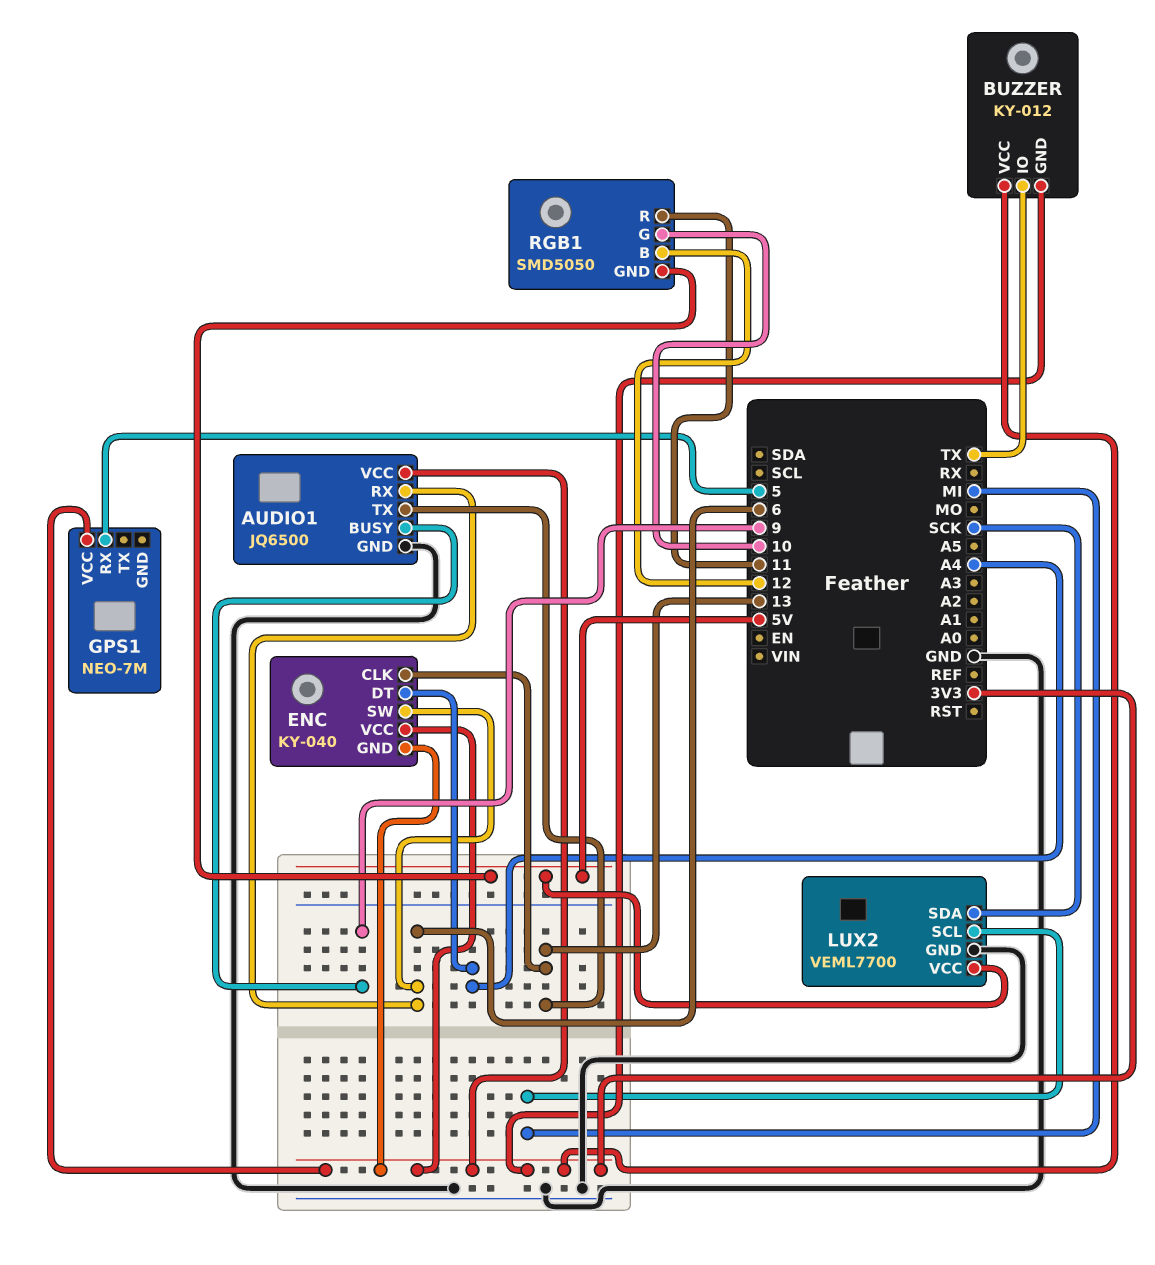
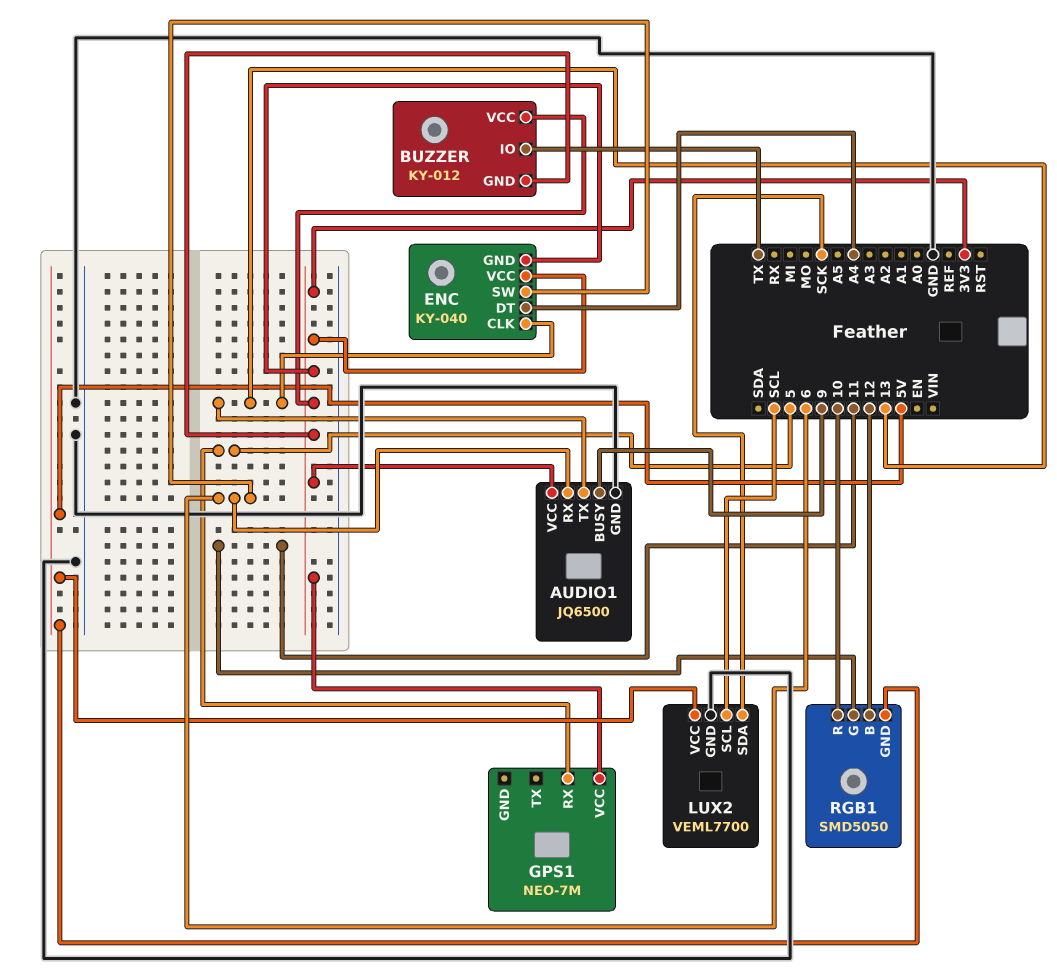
LUX2 pin SCL: MI -> SCL
RGB1 pin G: 10 -> 11
RGB1 pin R: 11 -> 10

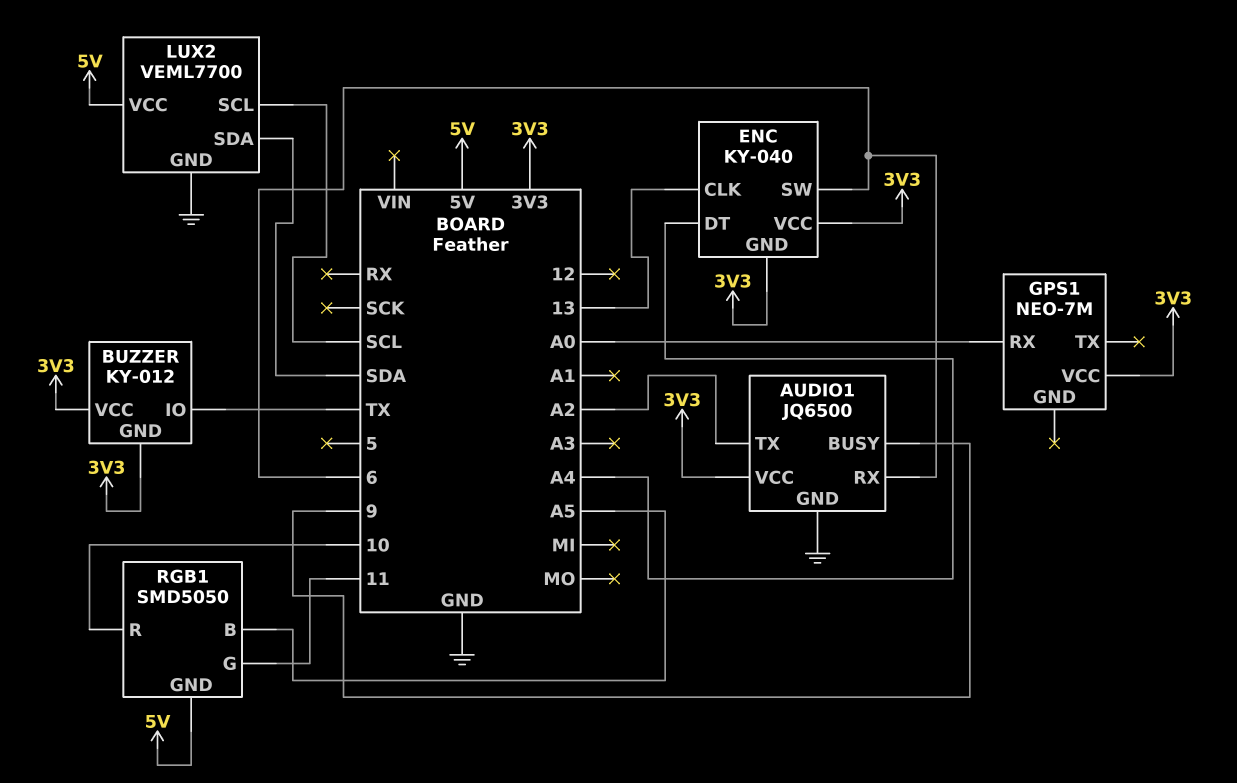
AUDIO1 pin TX: 13 -> A2
GPS1 pin RX: 5 -> A0
LUX2 pin SDA: SCK -> SDA
RGB1 pin B: 12 -> A5

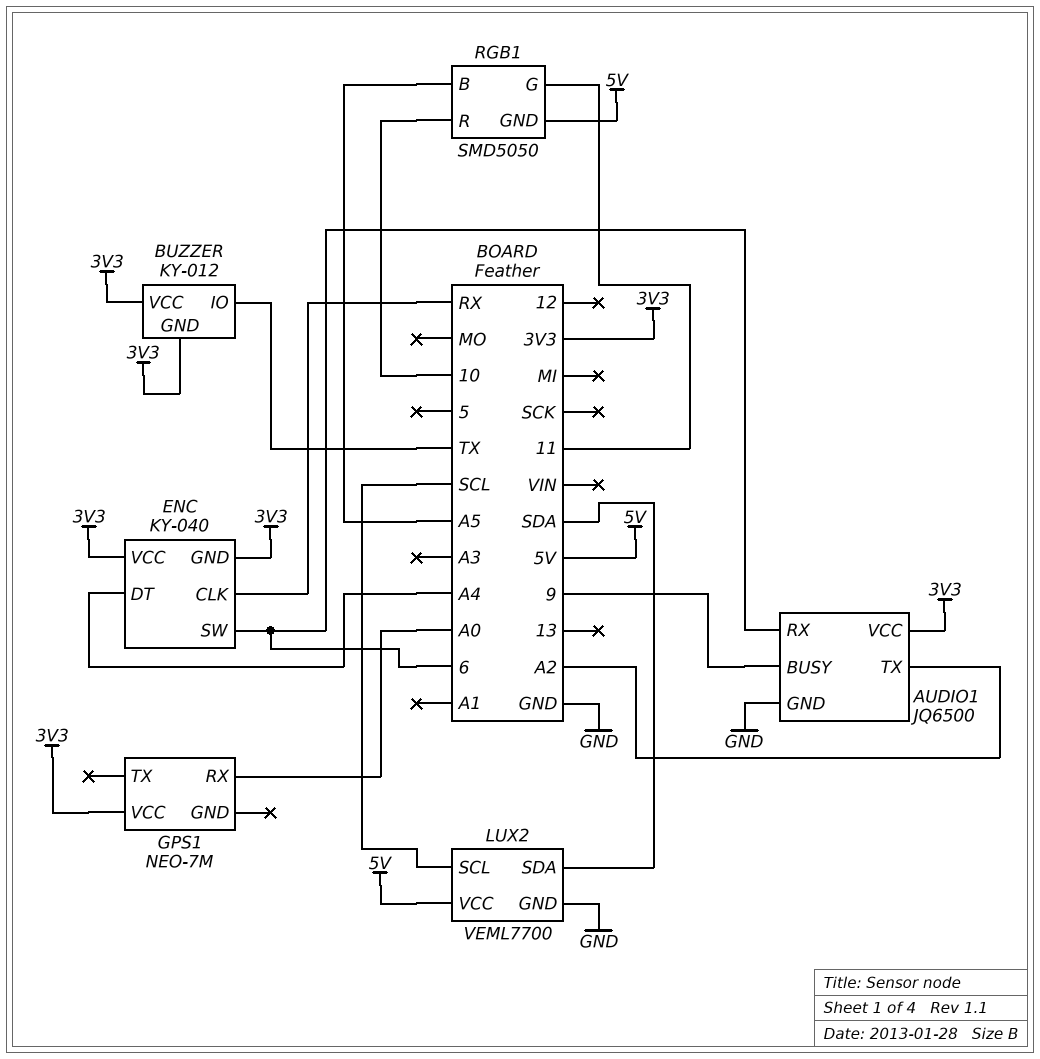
ENC pin CLK: 13 -> RX

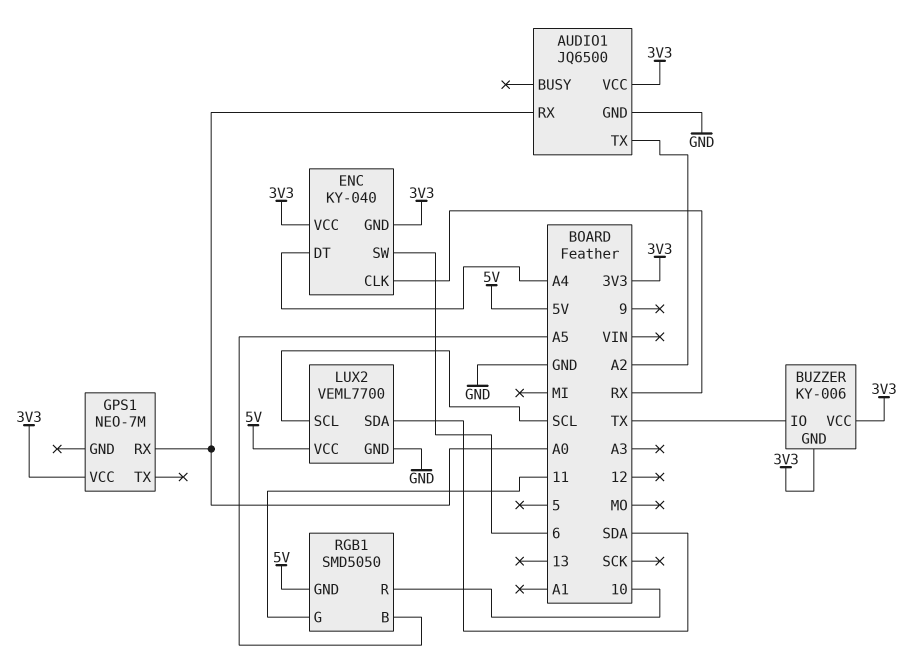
AUDIO1 pin BUSY: 9 -> none
AUDIO1 pin RX: 6 -> A0
BUZZER: KY-012 -> KY-006

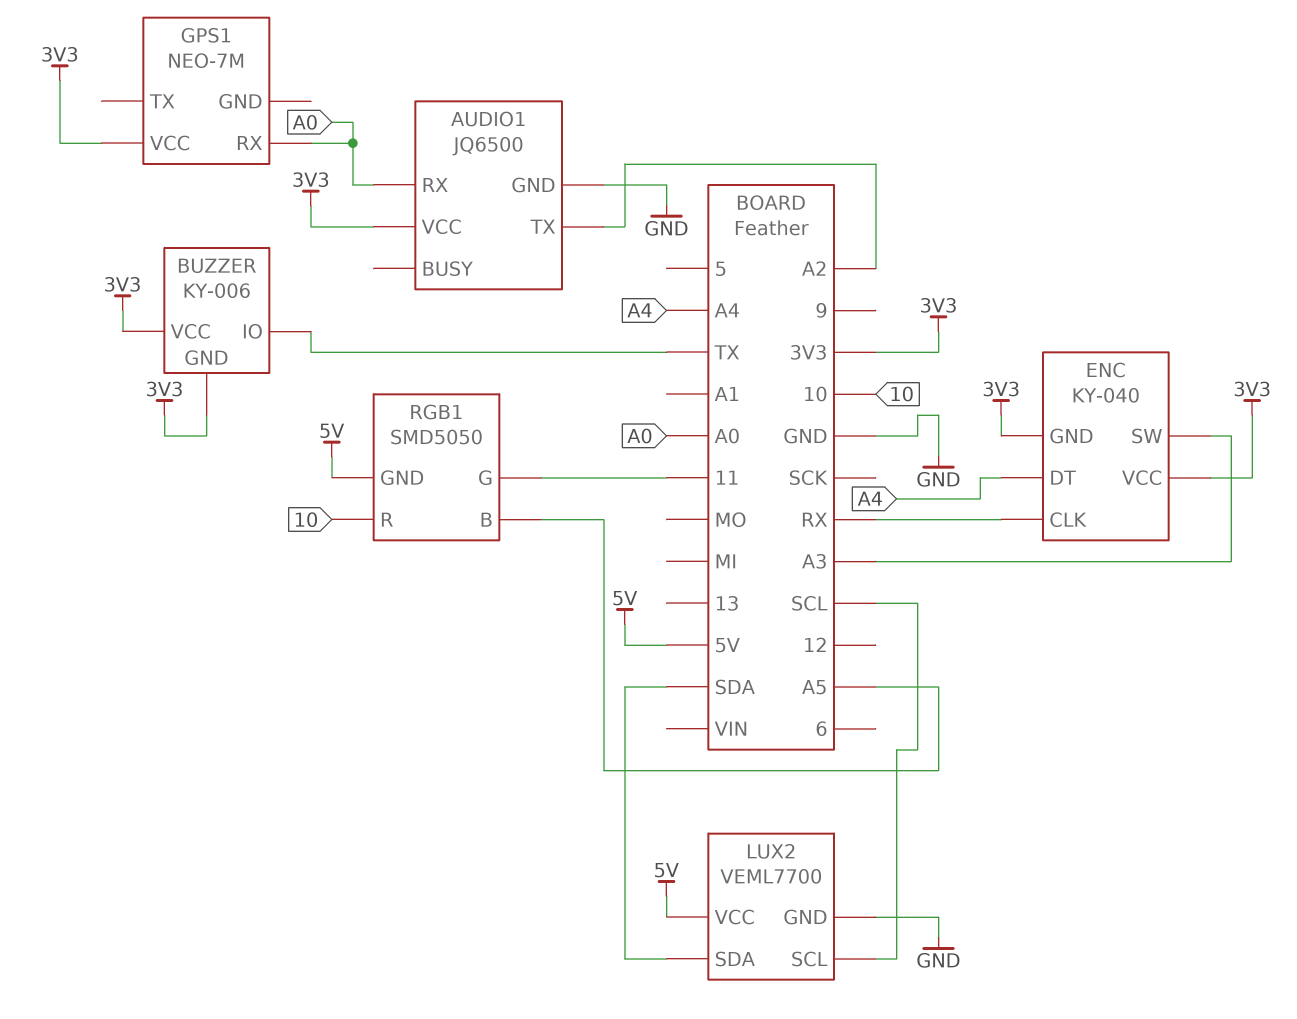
ENC pin SW: 6 -> A3

